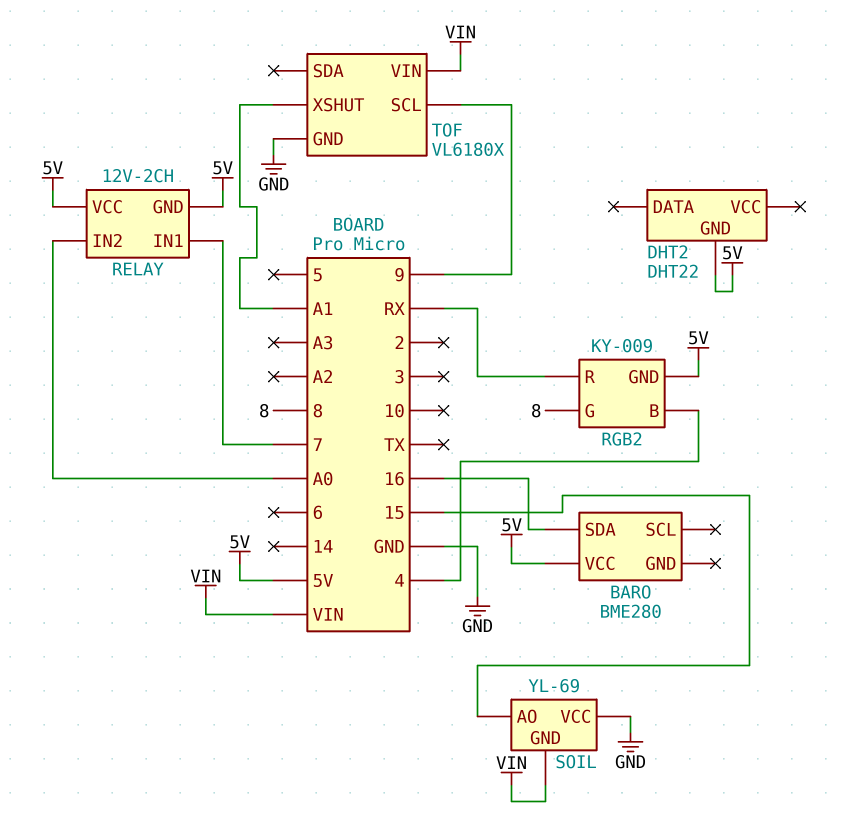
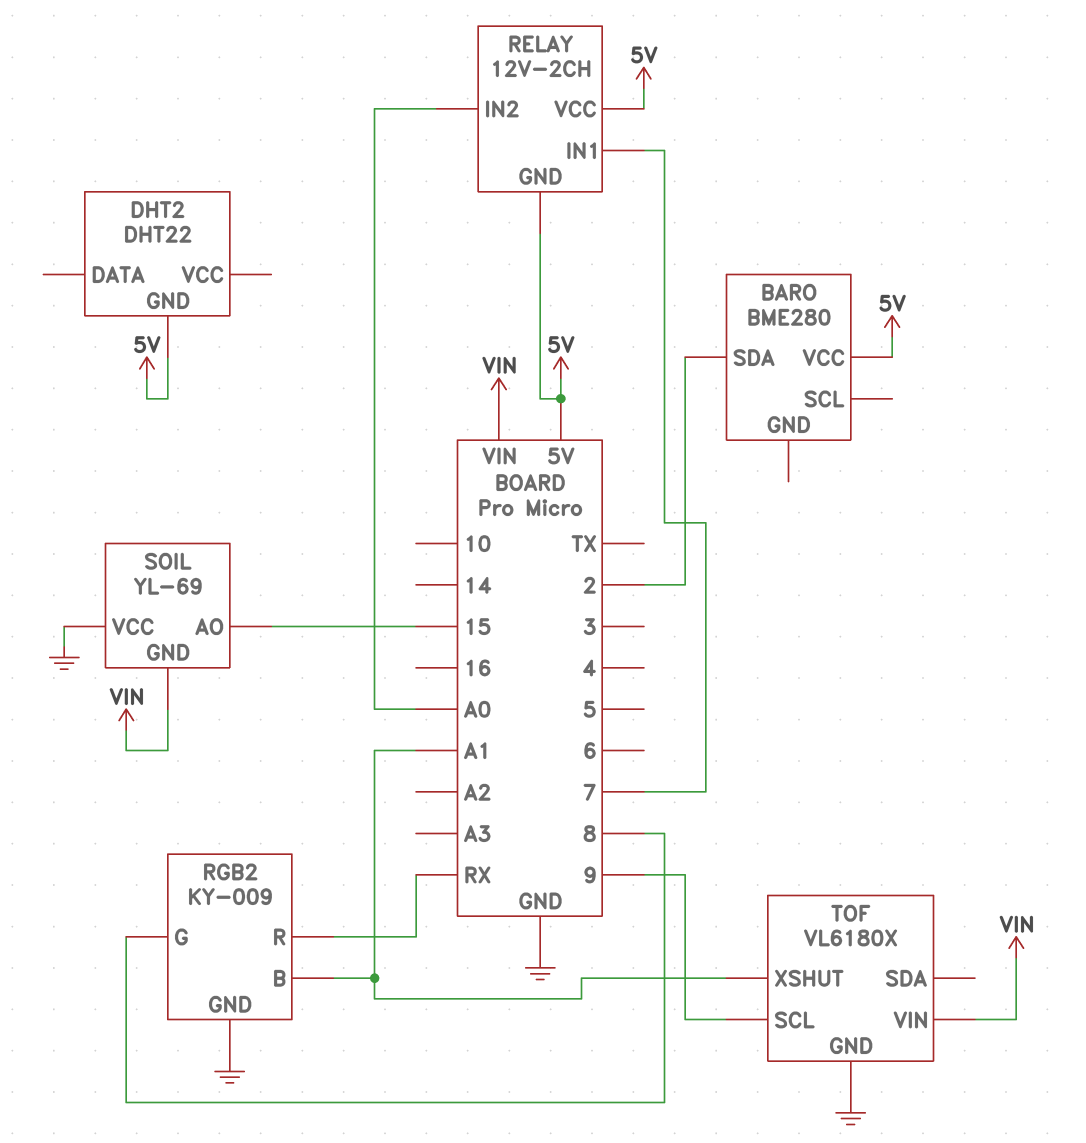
BARO pin SDA: 16 -> 2
RGB2 pin B: 4 -> A1
RGB2 pin GND: 5V -> GND

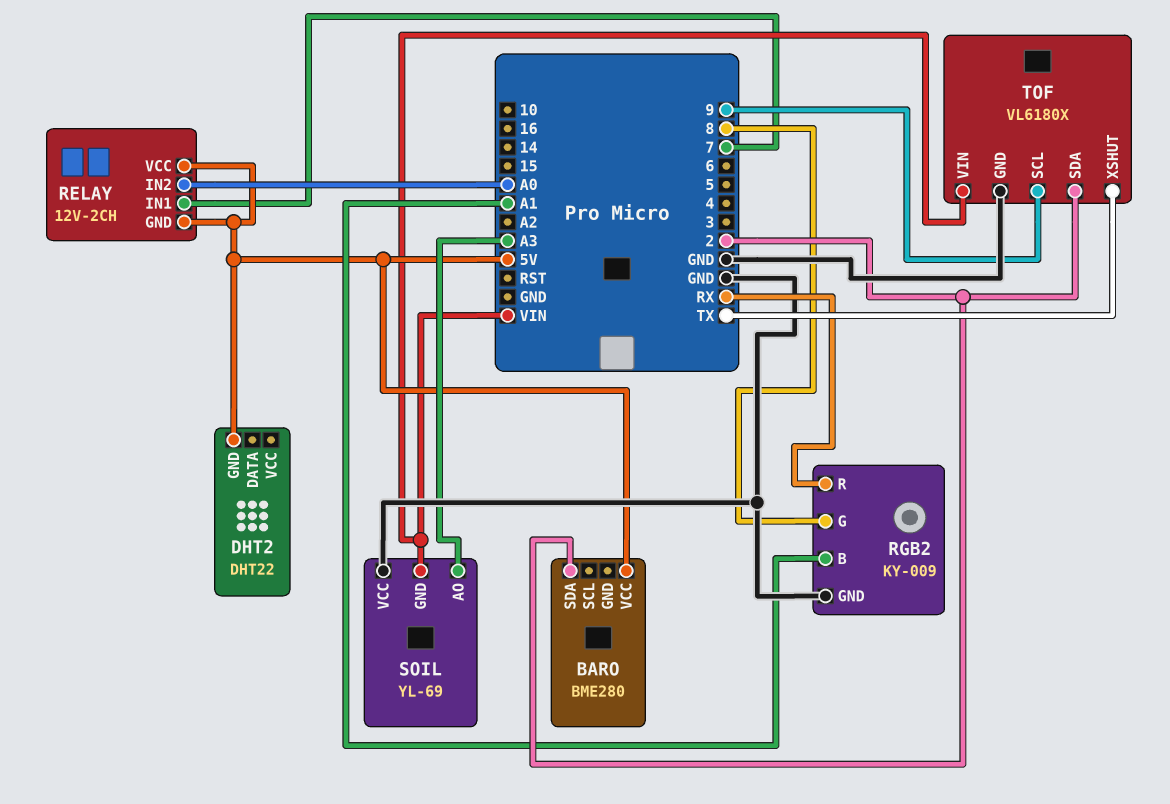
SOIL pin AO: 15 -> A3
TOF pin SDA: none -> 2
TOF pin XSHUT: A1 -> TX

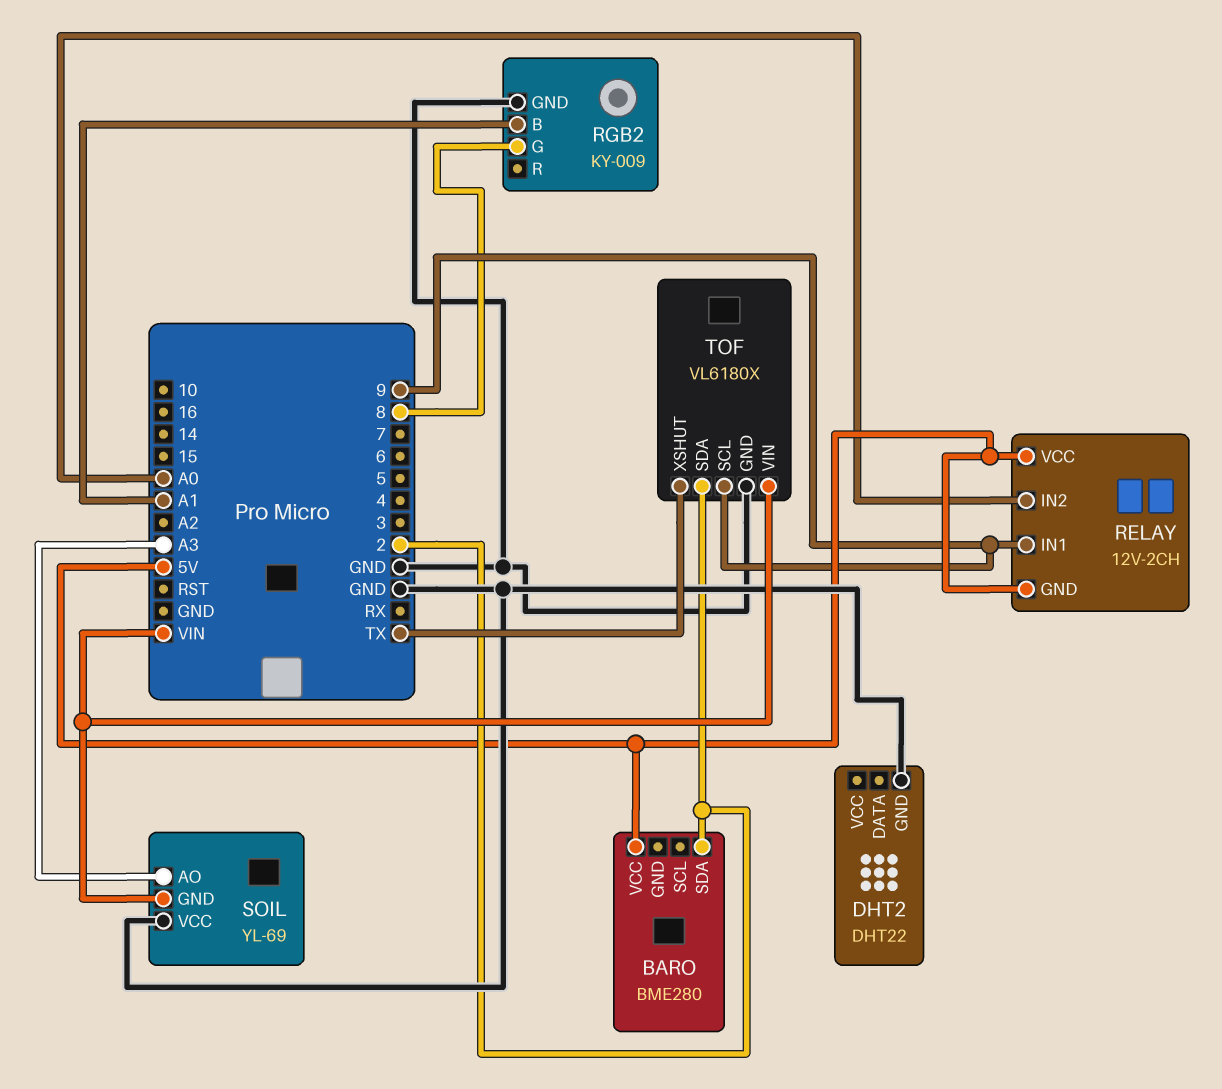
DHT2 pin GND: 5V -> GND
RELAY pin IN1: 7 -> 9
RGB2 pin R: RX -> none

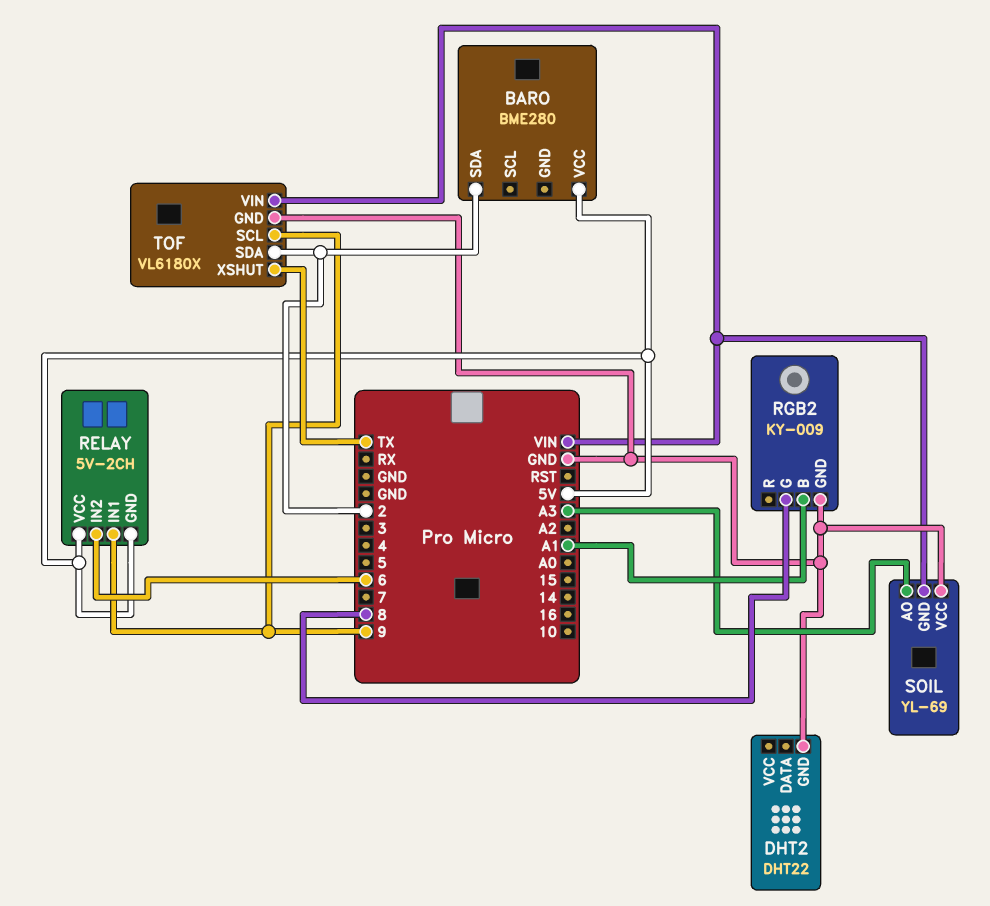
RELAY: 12V-2CH -> 5V-2CH
RELAY pin IN2: A0 -> 6

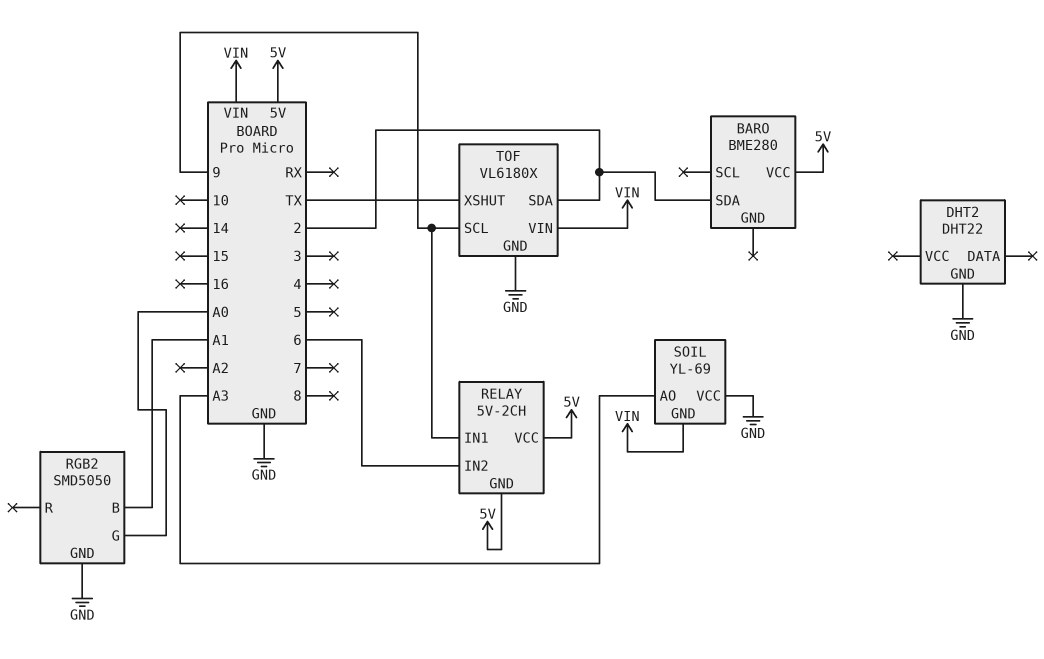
RGB2: KY-009 -> SMD5050
RGB2 pin G: 8 -> A0

